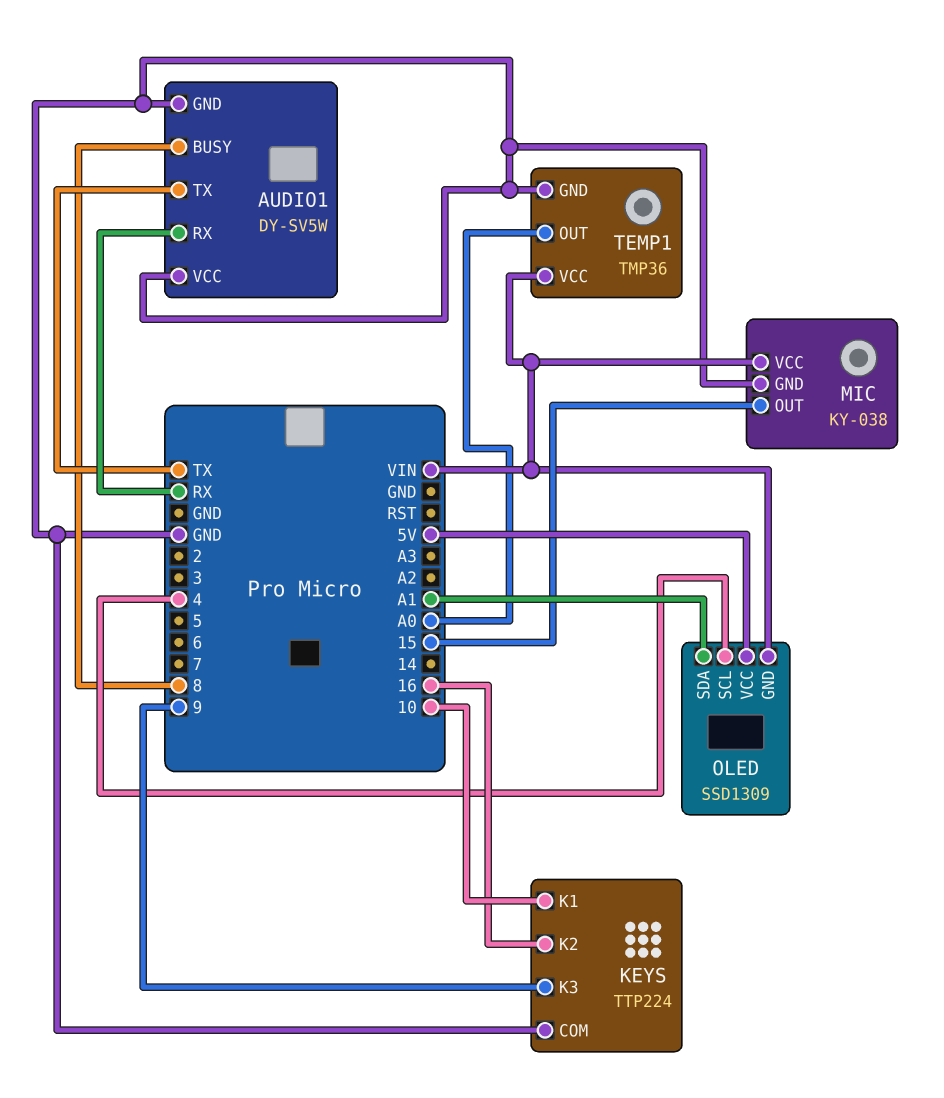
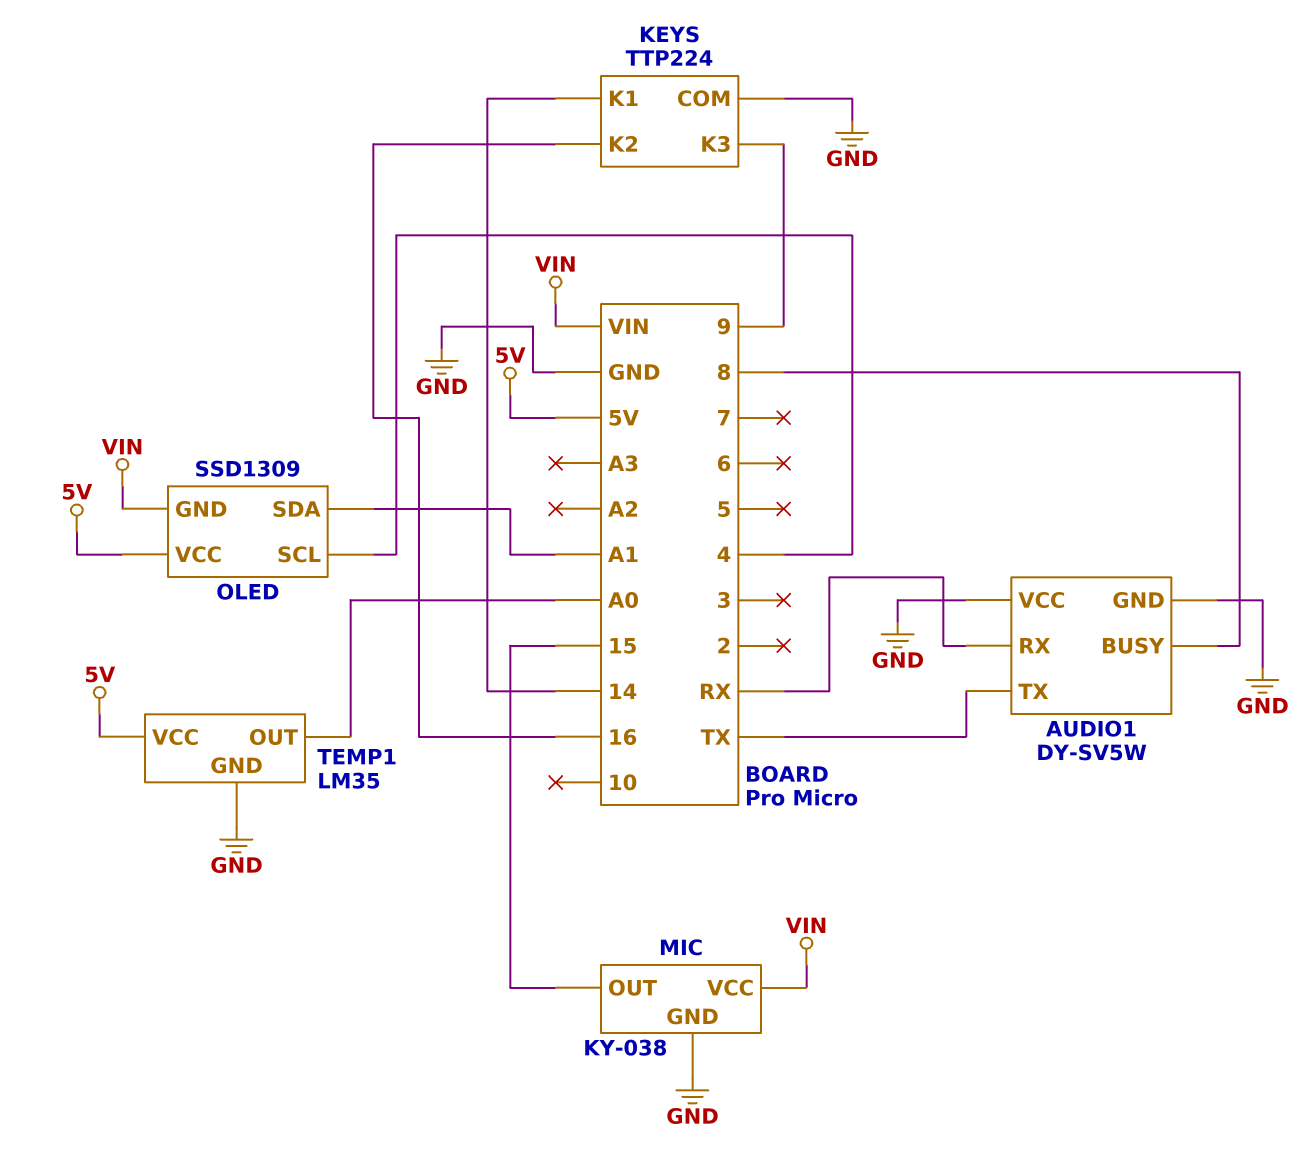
KEYS pin K1: 10 -> 14
TEMP1: TMP36 -> LM35
TEMP1 pin VCC: VIN -> 5V

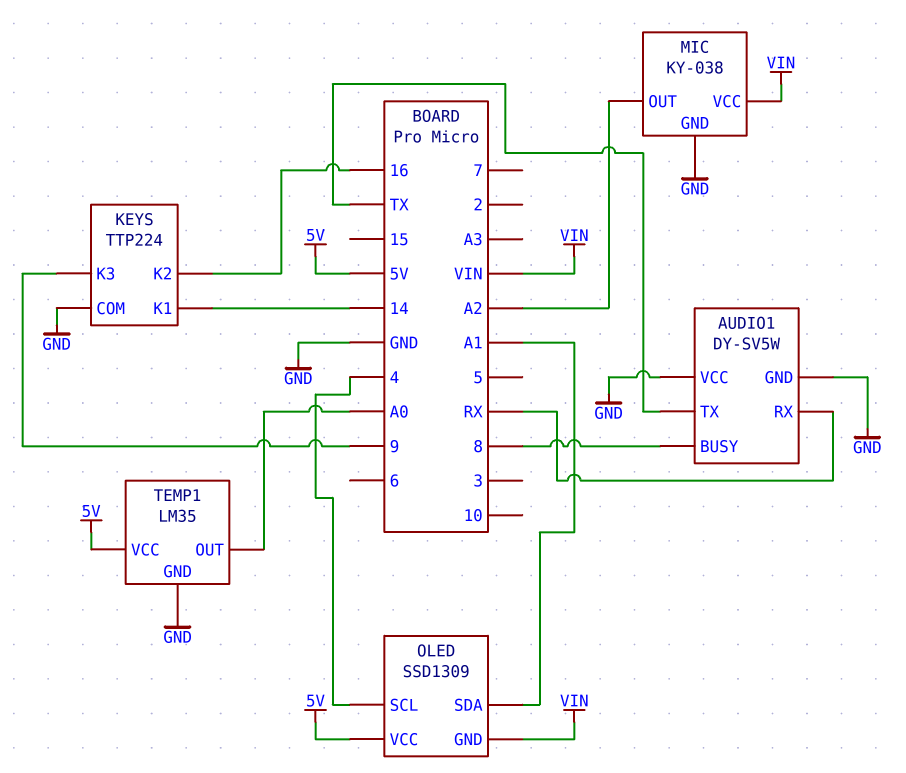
MIC pin OUT: 15 -> A2

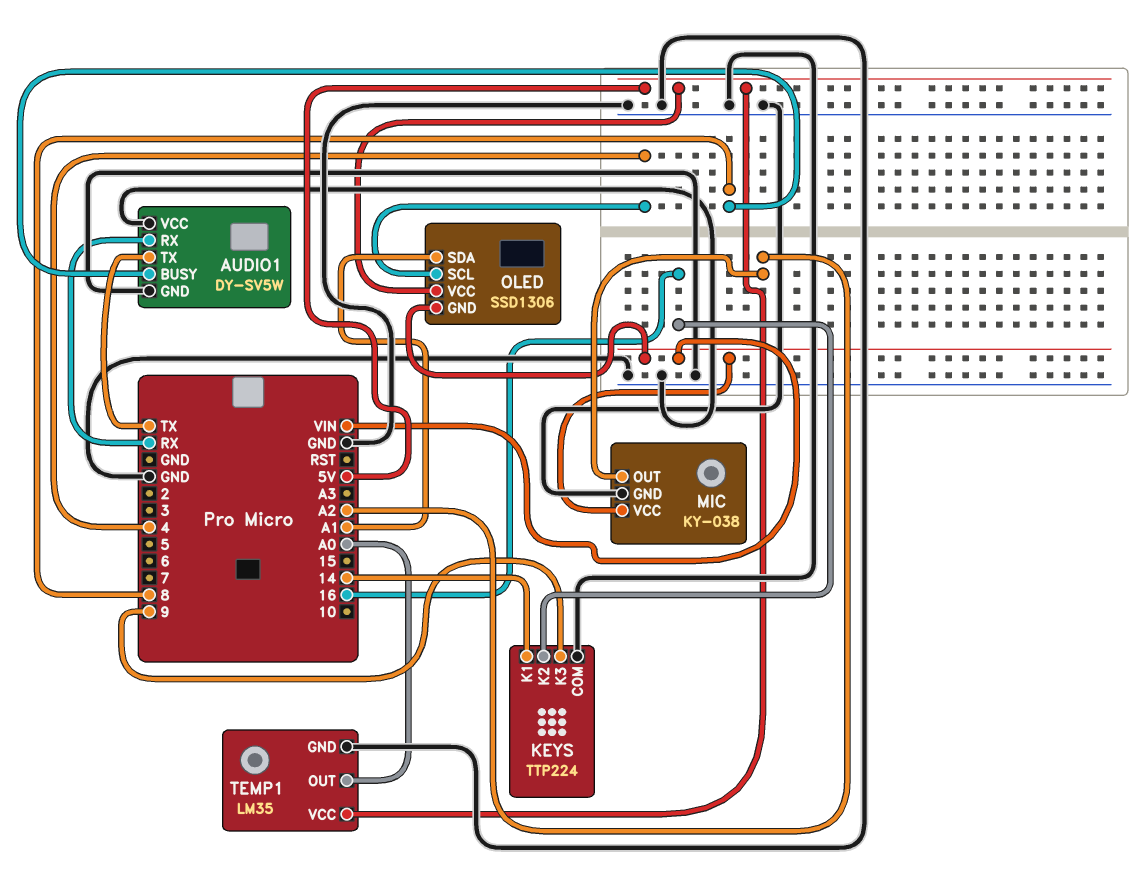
OLED: SSD1309 -> SSD1306

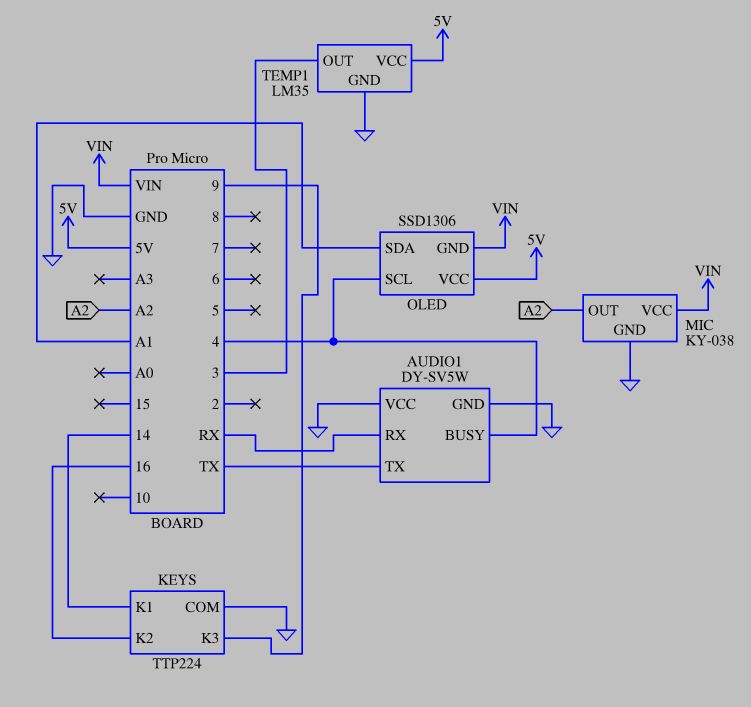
AUDIO1 pin BUSY: 8 -> 4
TEMP1 pin OUT: A0 -> 3

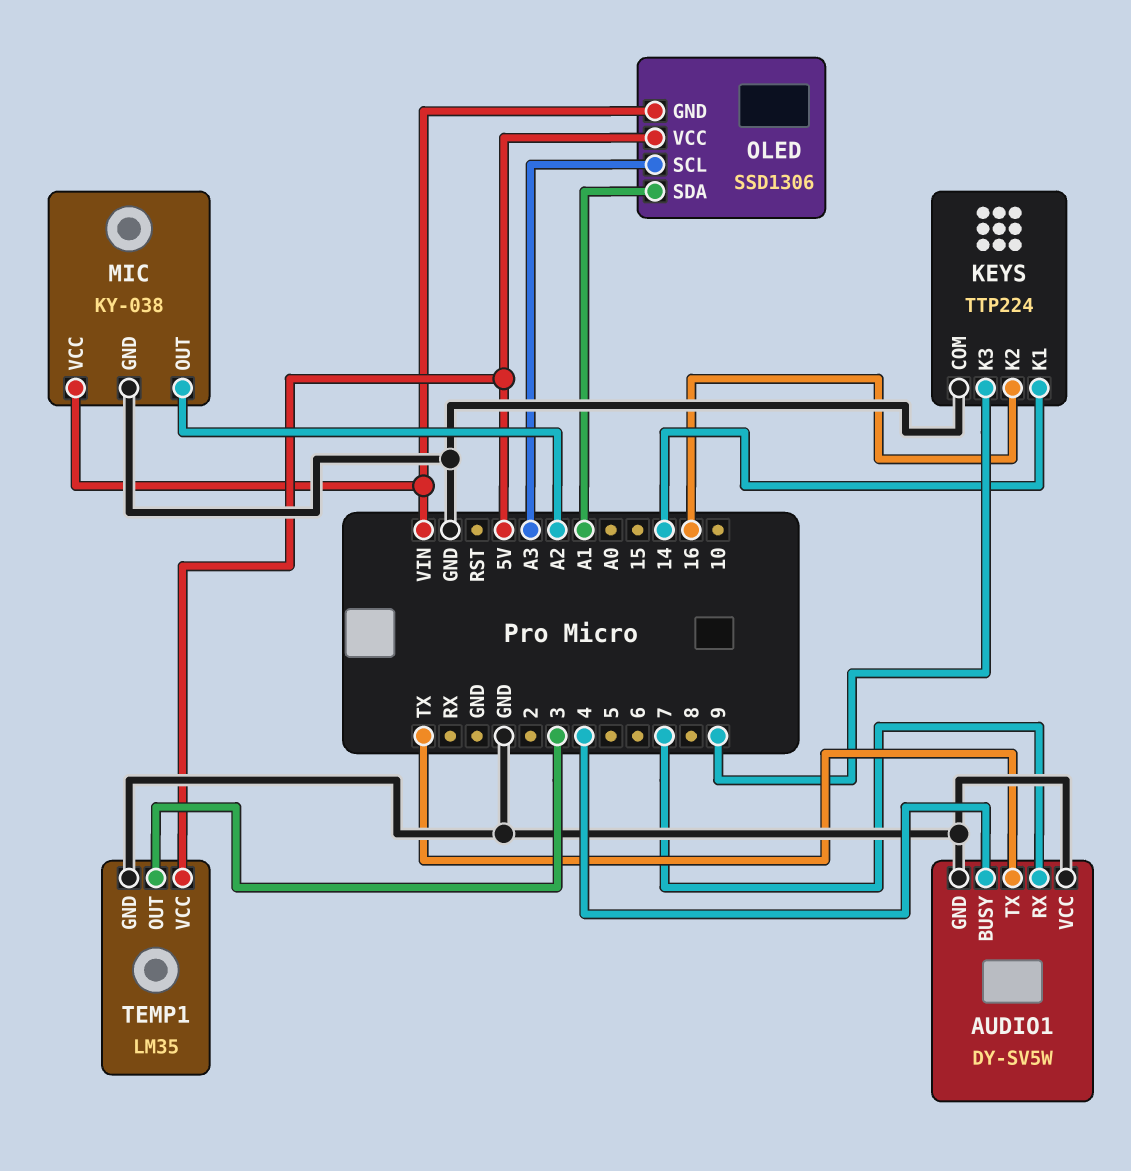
AUDIO1 pin RX: RX -> 7
OLED pin SCL: 4 -> A3

